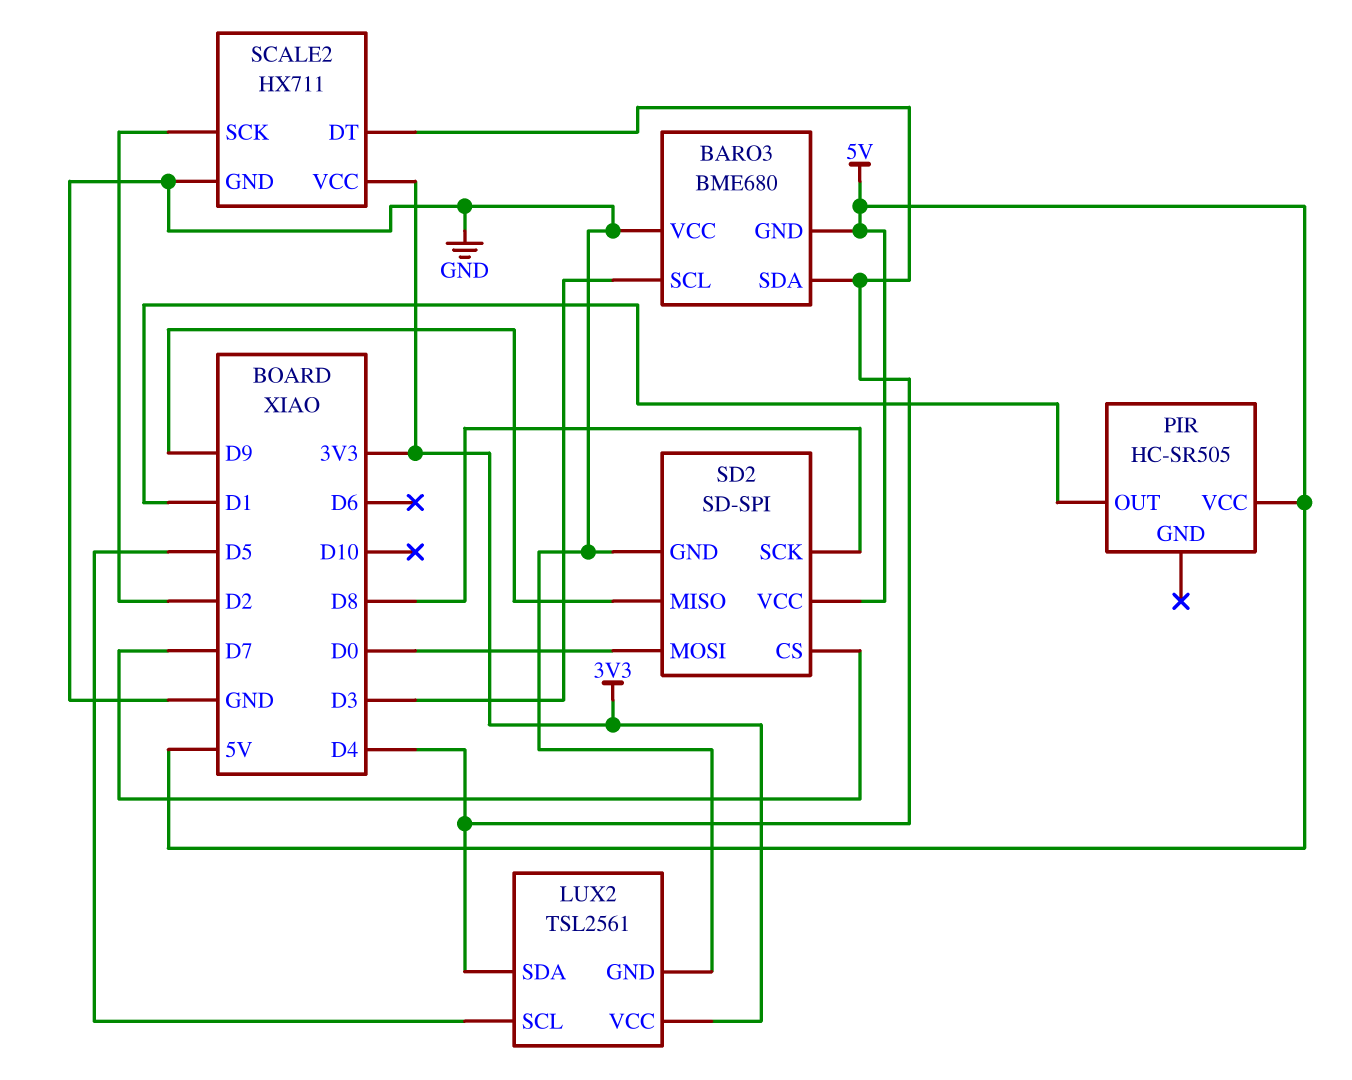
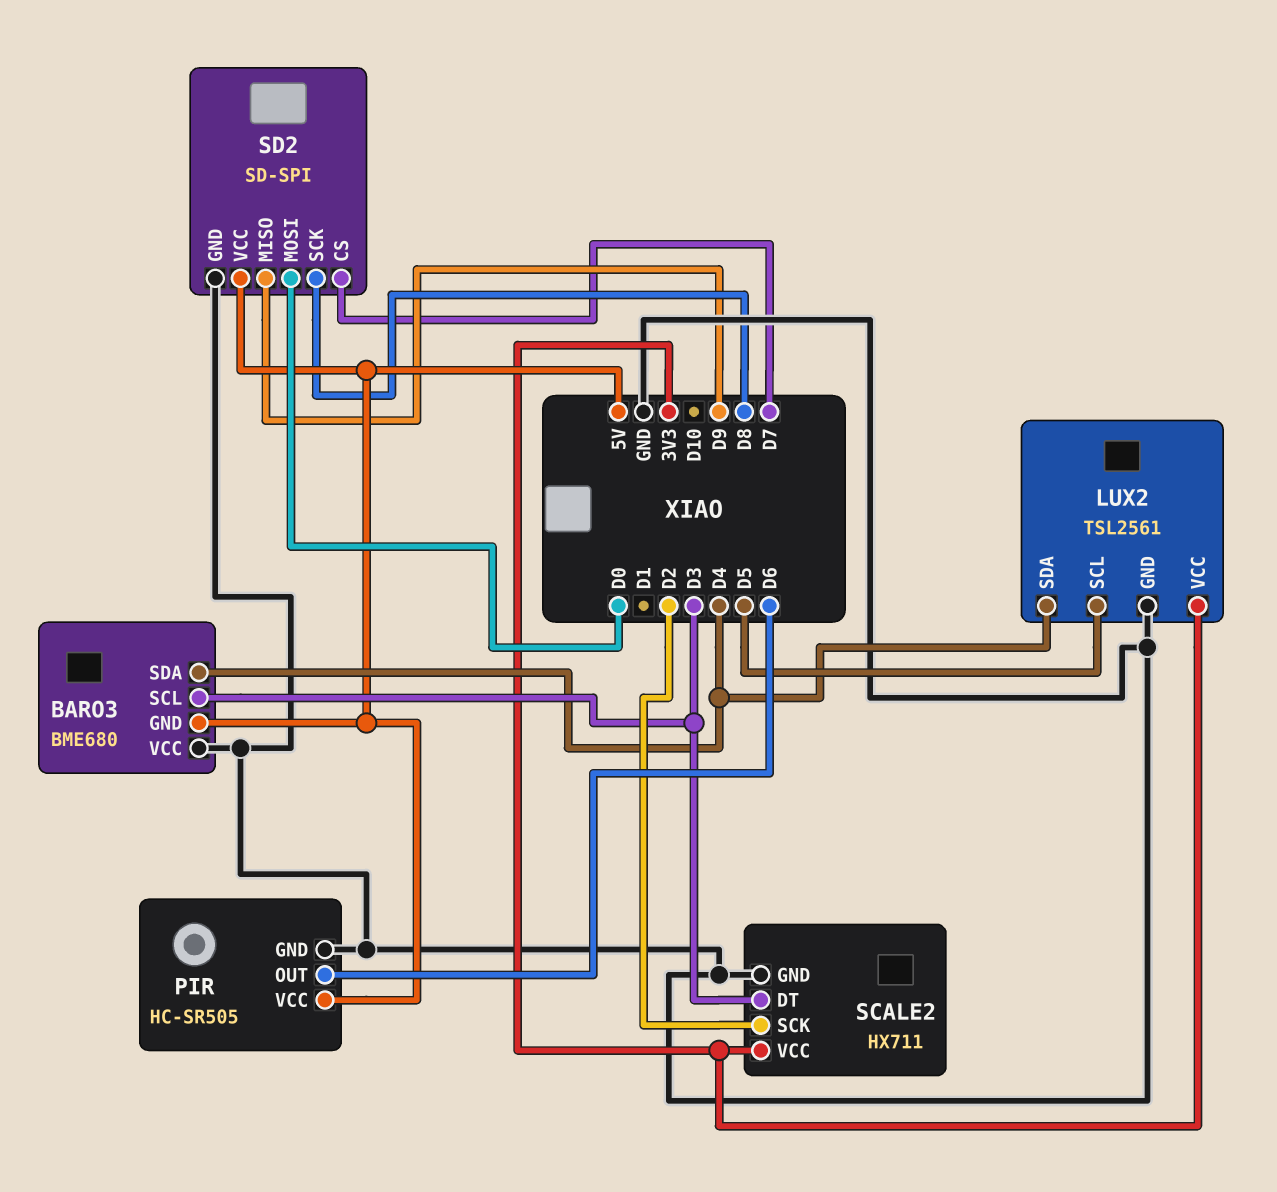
PIR pin GND: none -> GND
PIR pin OUT: D1 -> D6
SCALE2 pin DT: D4 -> D3

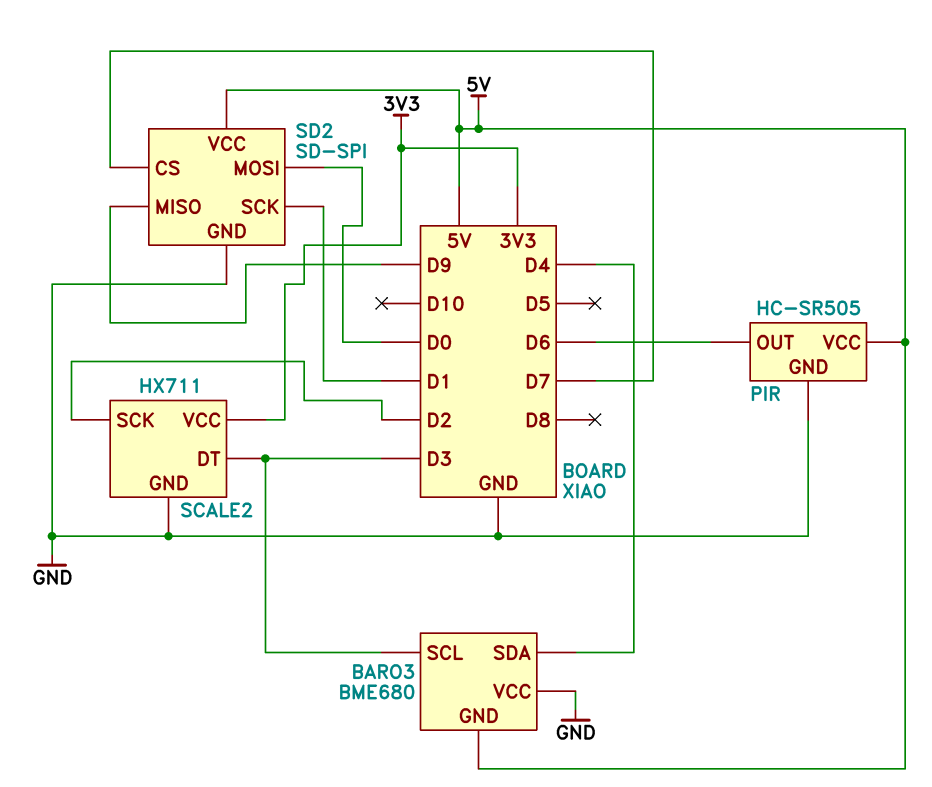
LUX2: TSL2561 -> none
LUX2 pin GND: GND -> none
LUX2 pin SCL: D5 -> none
LUX2 pin SDA: D4 -> none
LUX2 pin VCC: 3V3 -> none
SD2 pin SCK: D8 -> D1

